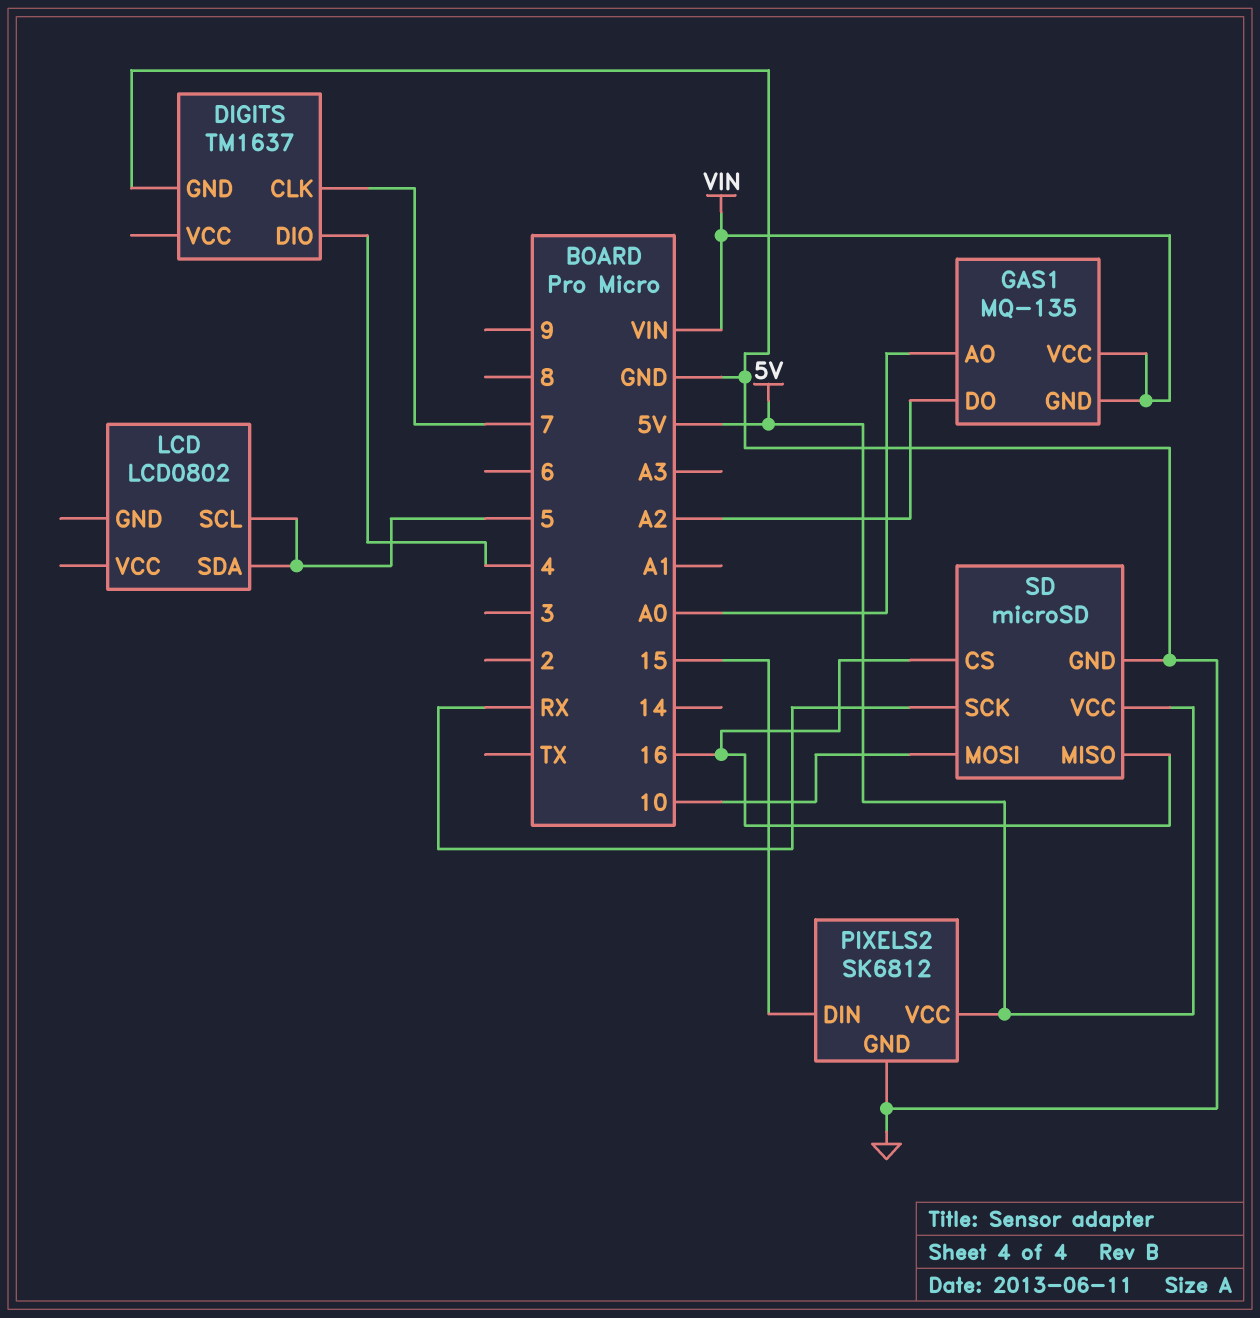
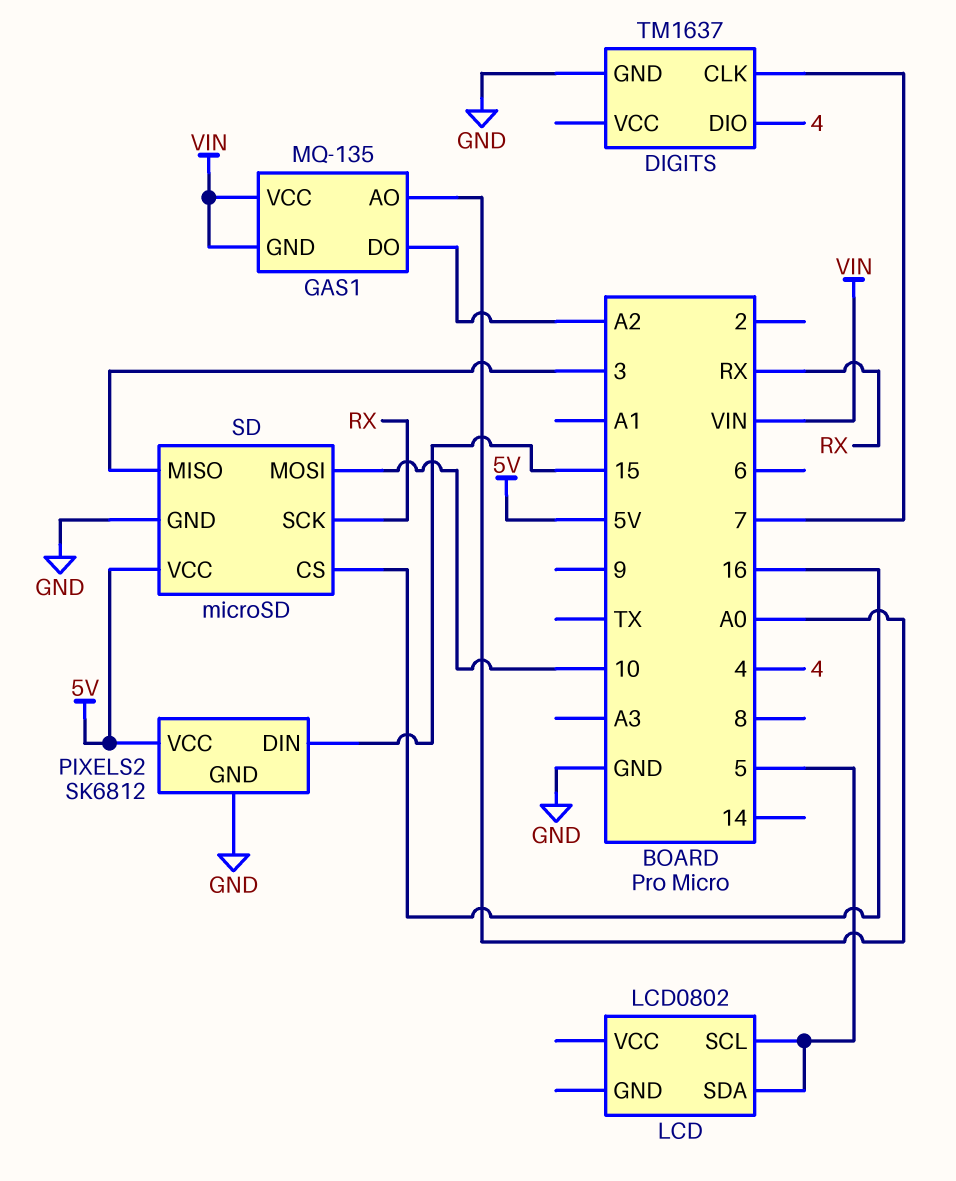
SD pin MISO: 16 -> 3

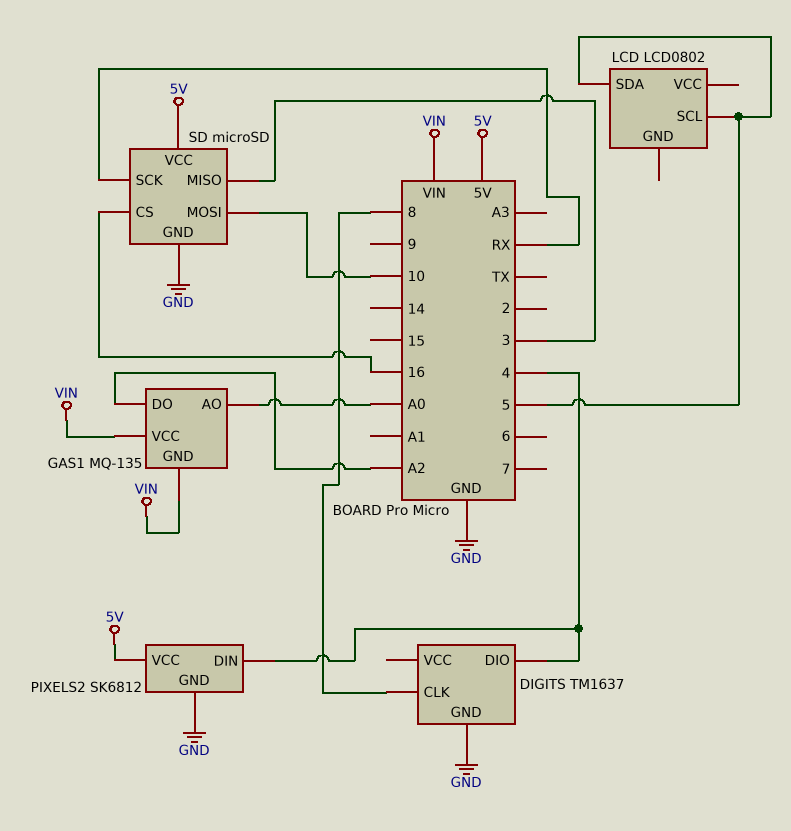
DIGITS pin CLK: 7 -> 8
PIXELS2 pin DIN: 15 -> 4

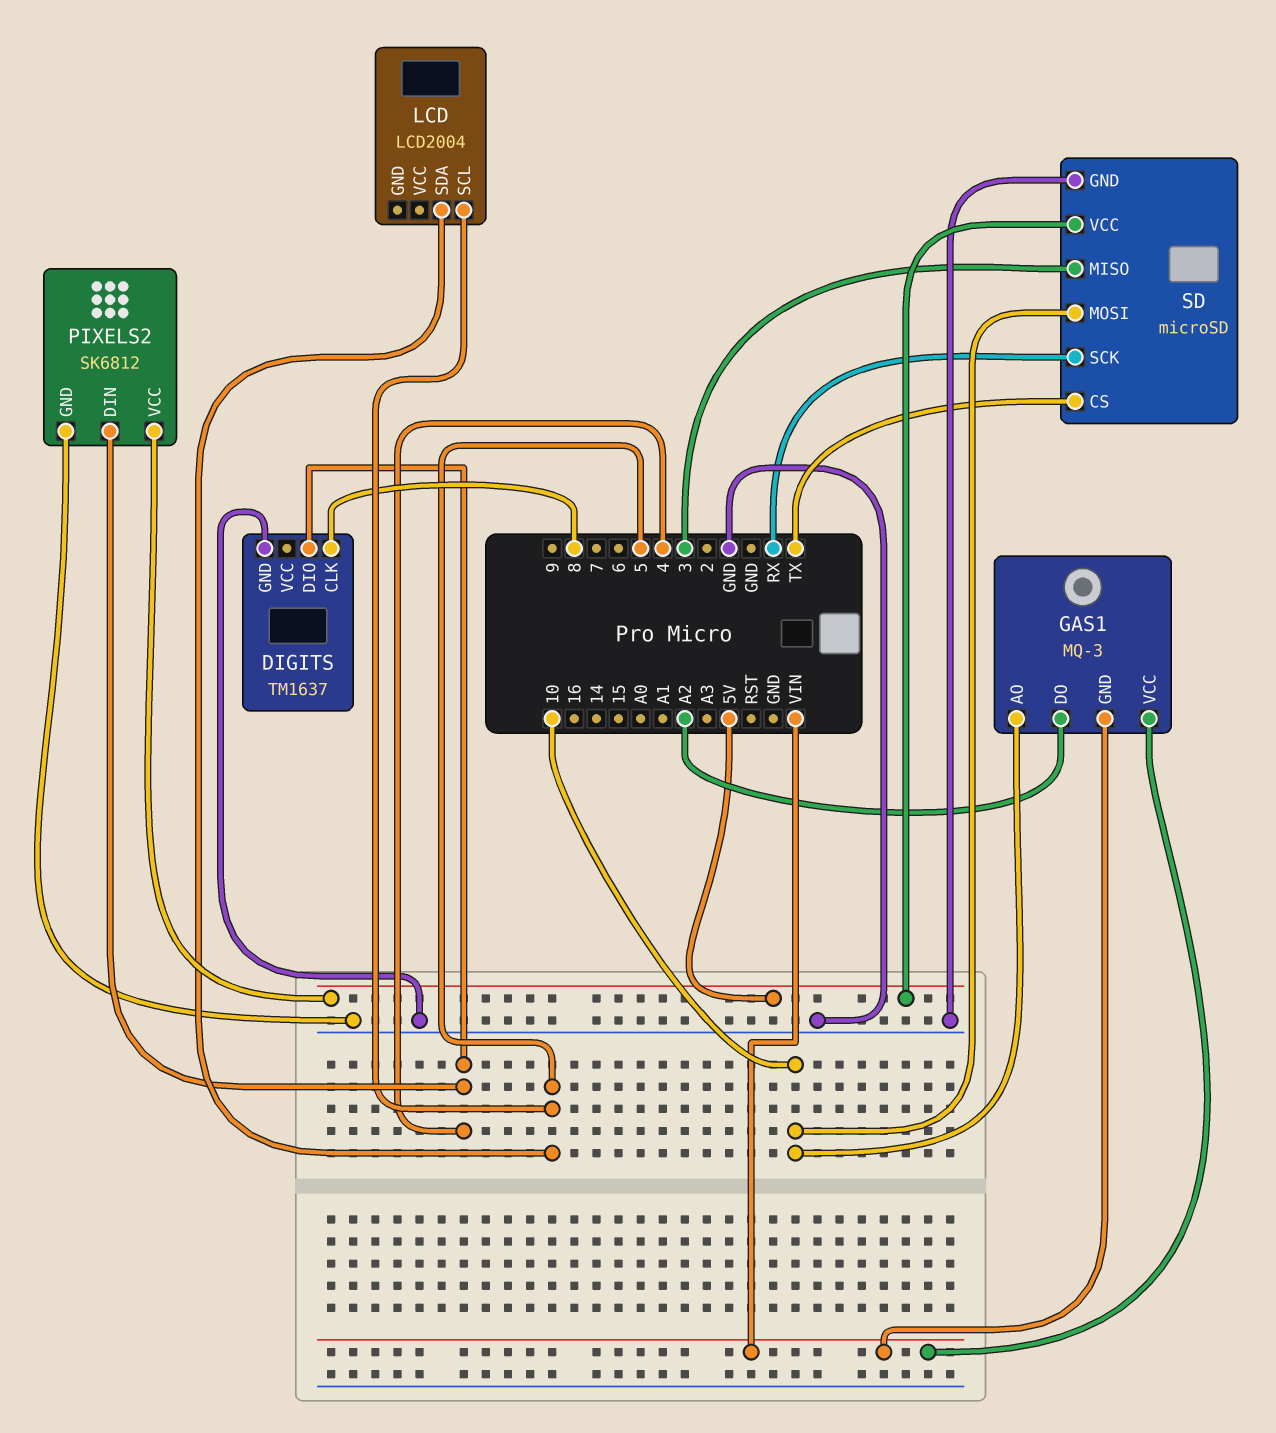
GAS1: MQ-135 -> MQ-3
GAS1 pin AO: A0 -> 10
LCD: LCD0802 -> LCD2004
SD pin CS: 16 -> TX

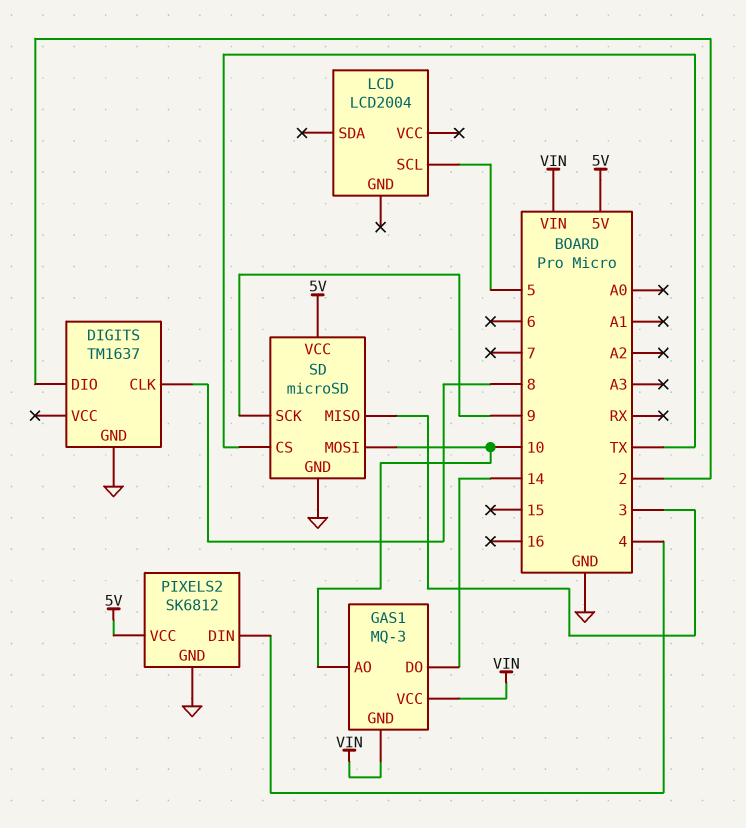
DIGITS pin DIO: 4 -> 2
GAS1 pin DO: A2 -> 14
LCD pin SDA: 5 -> none
SD pin SCK: RX -> 9

